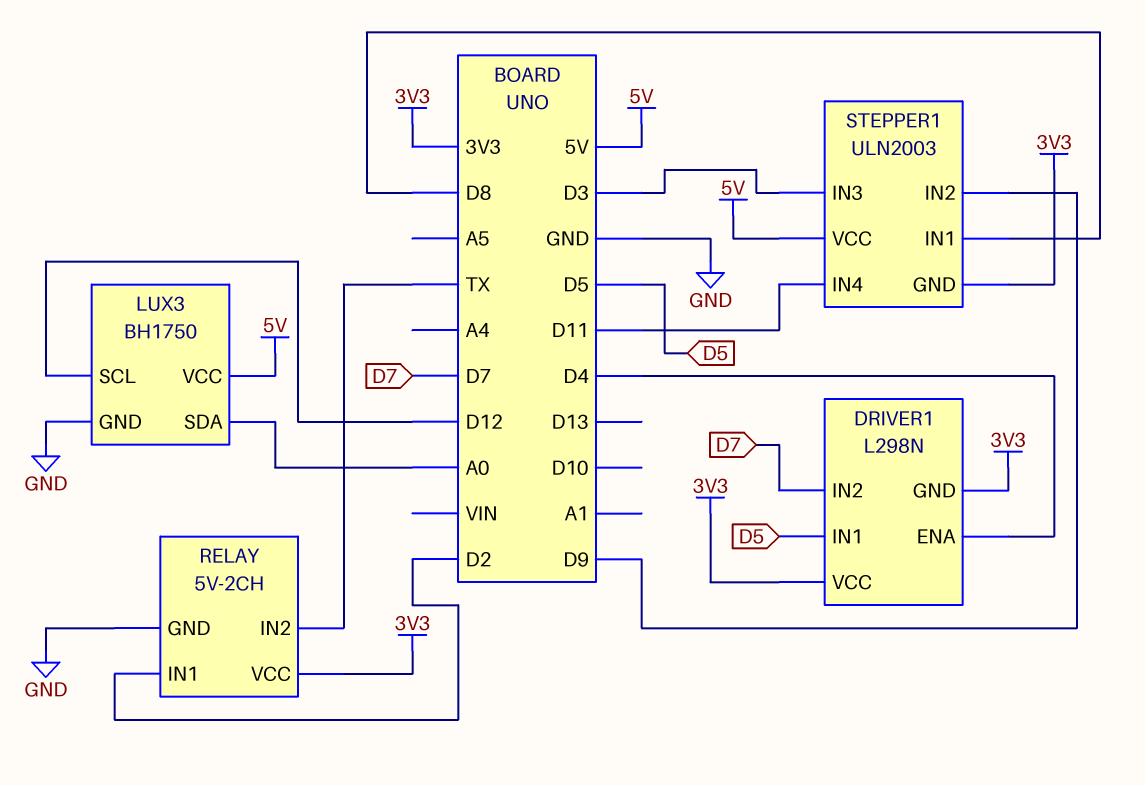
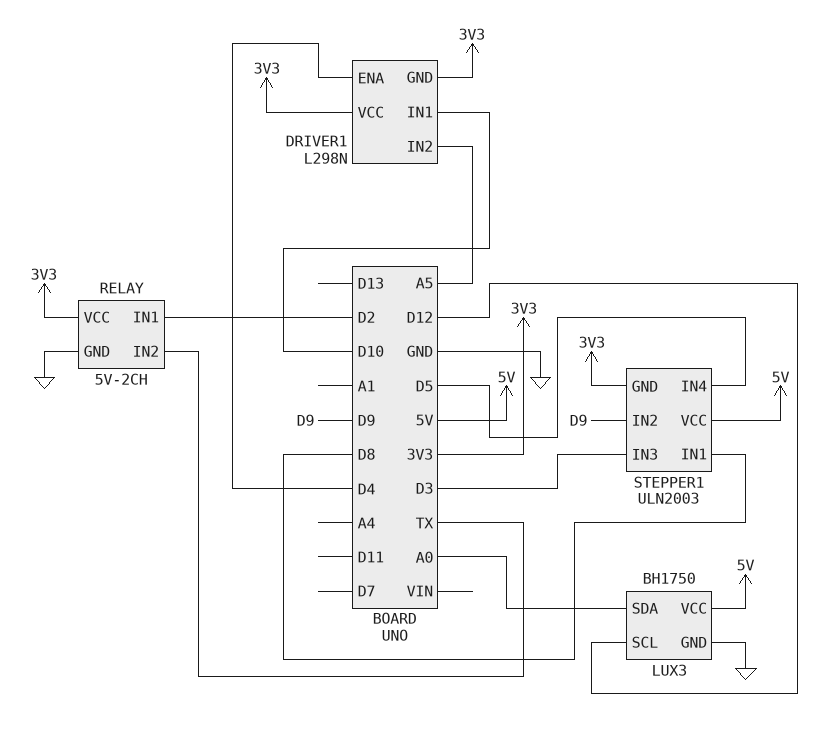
DRIVER1 pin IN1: D5 -> D10
DRIVER1 pin IN2: D7 -> A5
STEPPER1 pin IN4: D11 -> D5

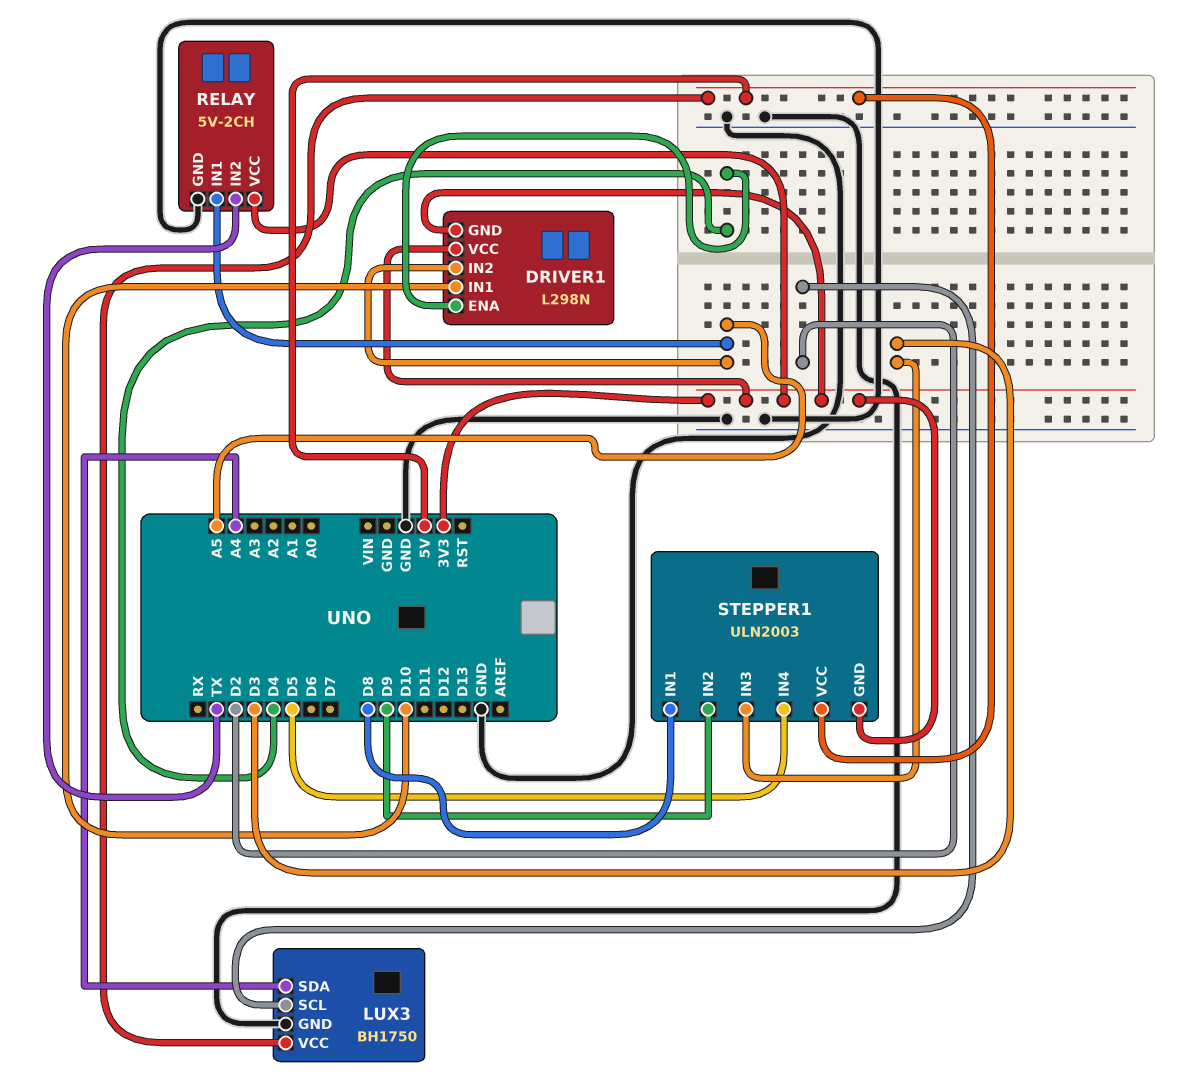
LUX3 pin SCL: D12 -> D2
LUX3 pin SDA: A0 -> A4
RELAY pin IN1: D2 -> A5

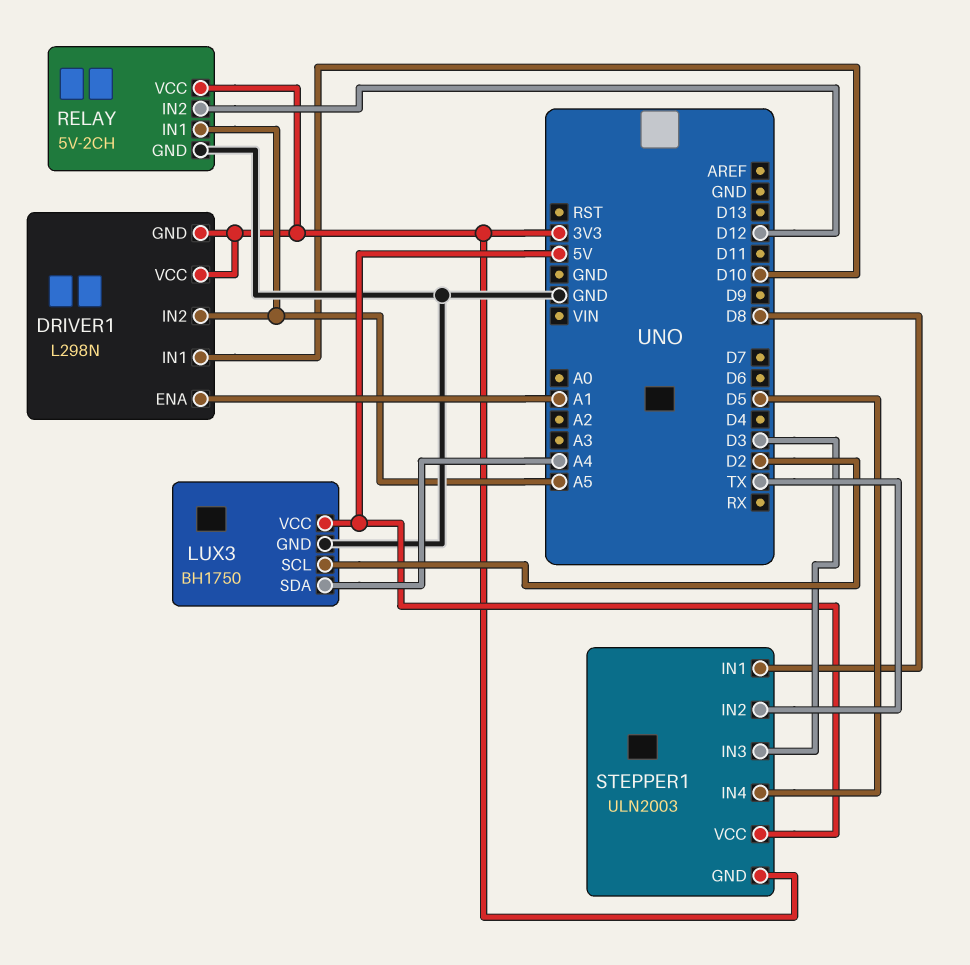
DRIVER1 pin ENA: D4 -> A1
RELAY pin IN2: TX -> D12
STEPPER1 pin IN2: D9 -> TX

